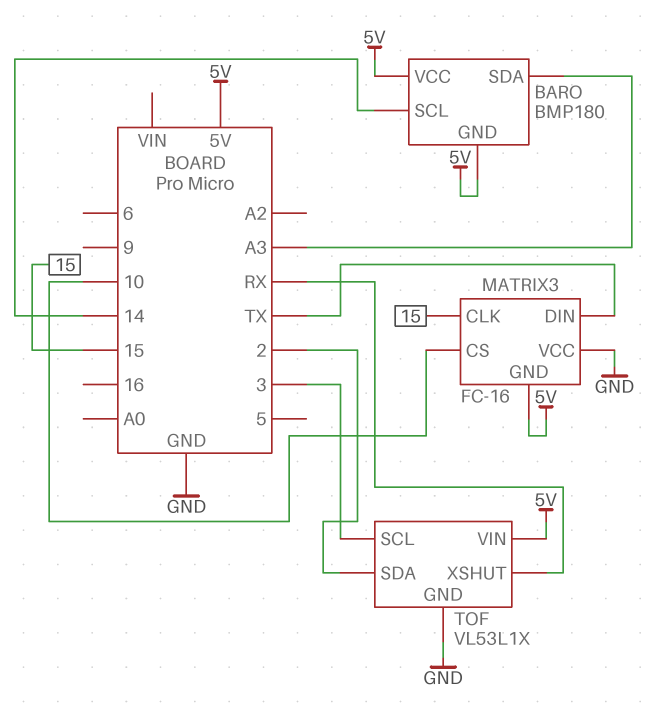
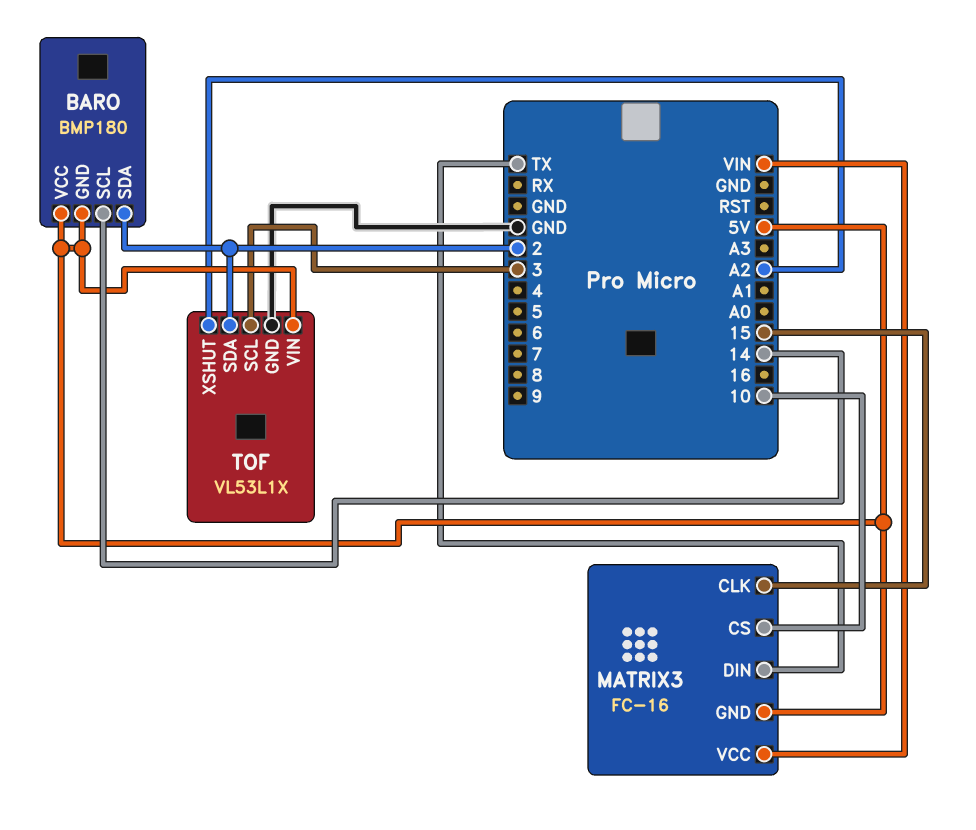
BARO pin SDA: A3 -> 2
MATRIX3 pin VCC: GND -> VIN
TOF pin XSHUT: RX -> A2

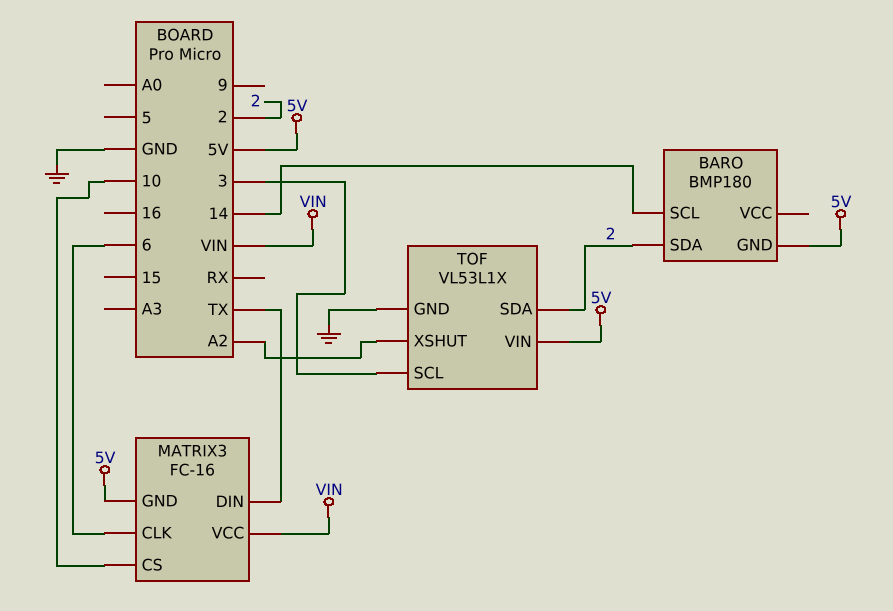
BARO pin VCC: 5V -> none
MATRIX3 pin CLK: 15 -> 6

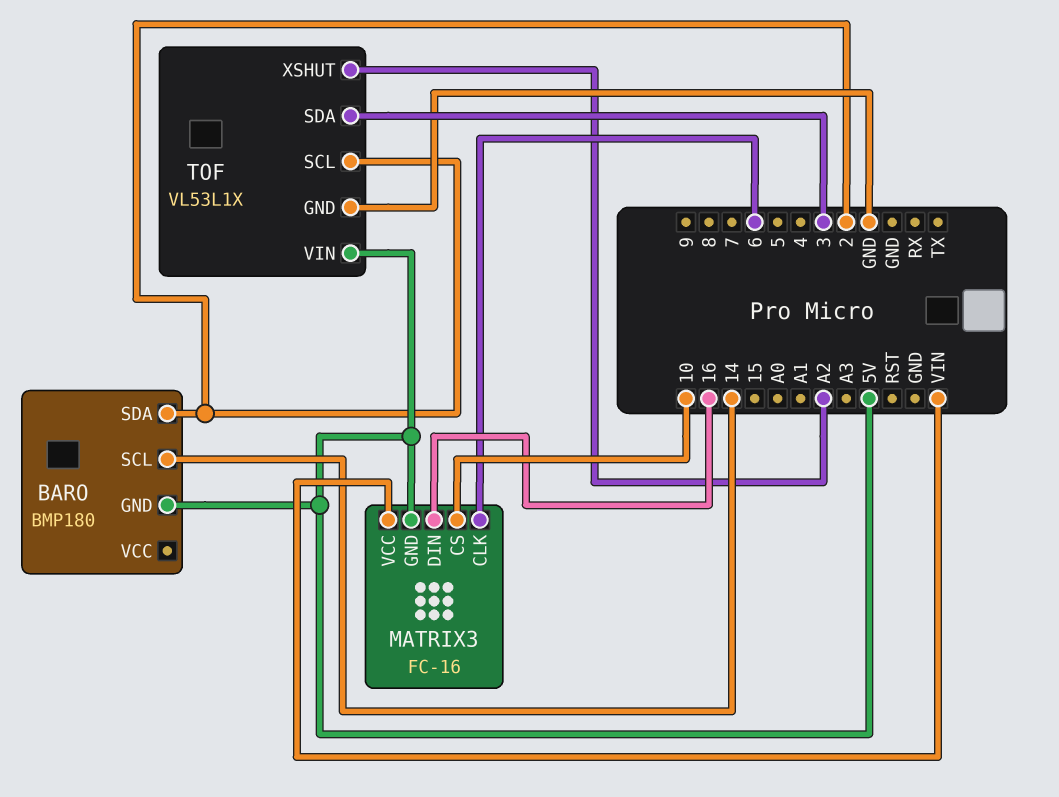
MATRIX3 pin DIN: TX -> 16
TOF pin SCL: 3 -> 2
TOF pin SDA: 2 -> 3

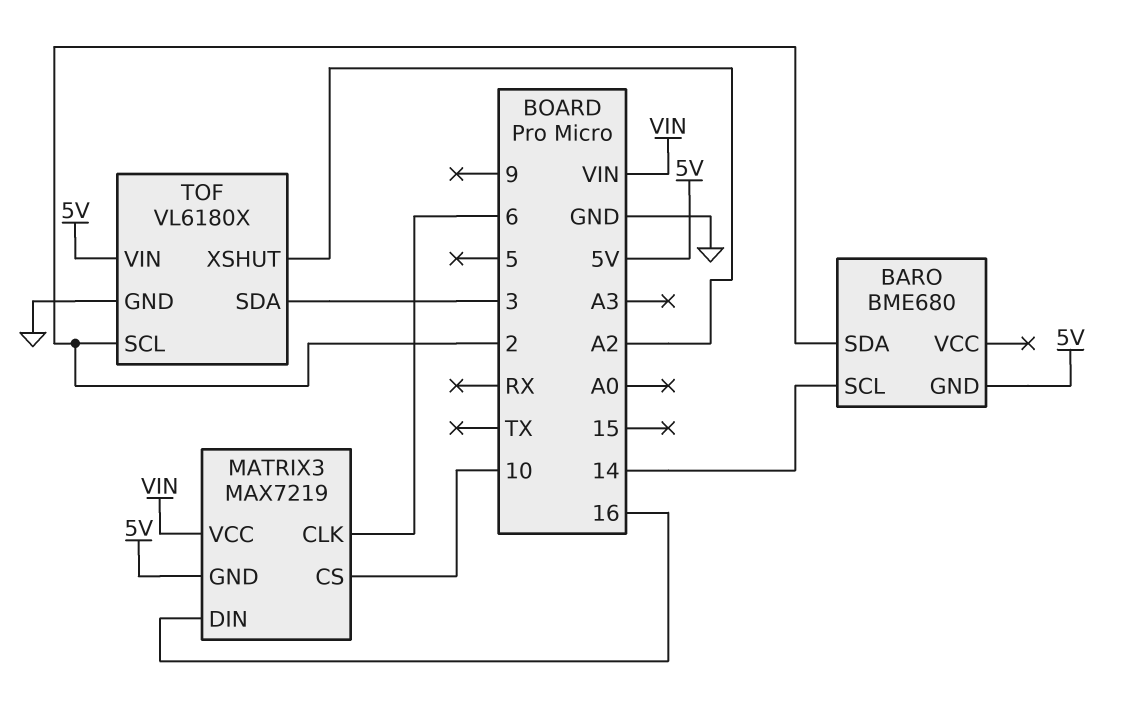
BARO: BMP180 -> BME680
MATRIX3: FC-16 -> MAX7219
TOF: VL53L1X -> VL6180X

